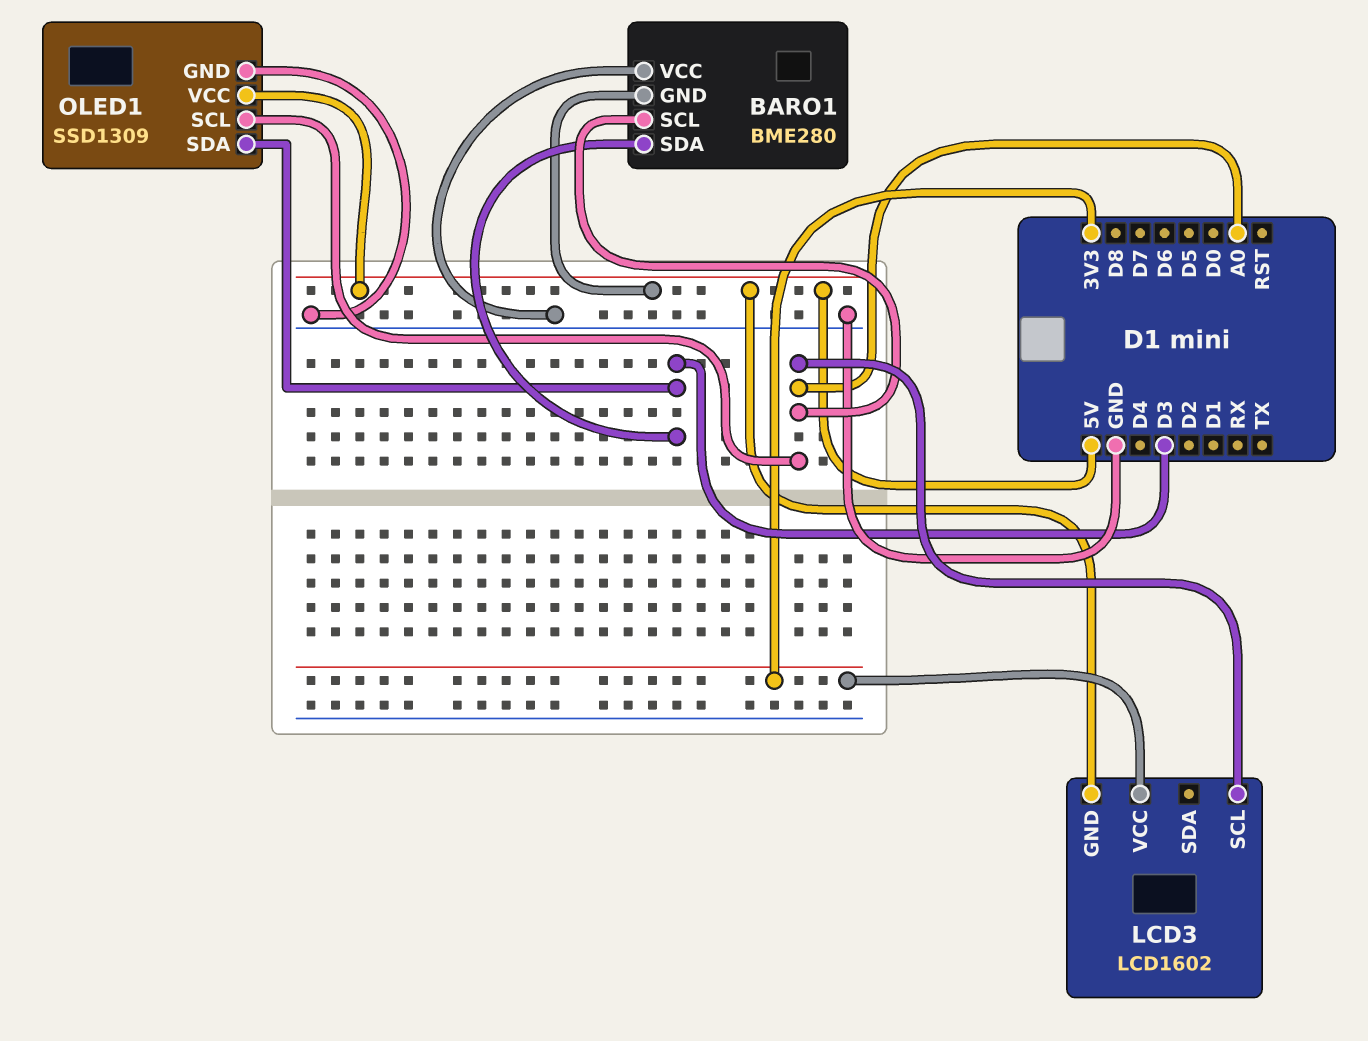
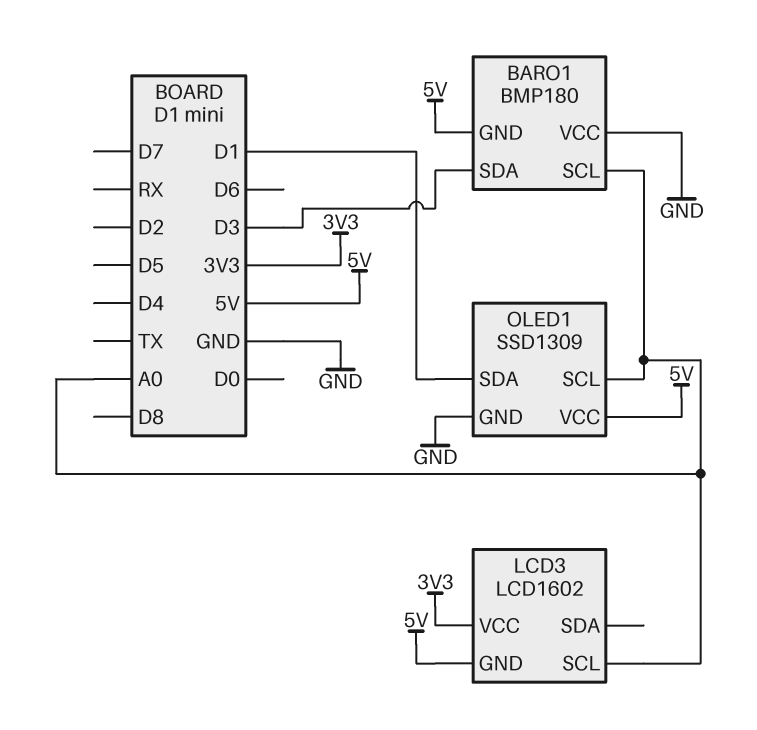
BARO1: BME280 -> BMP180
OLED1 pin SDA: D3 -> D1

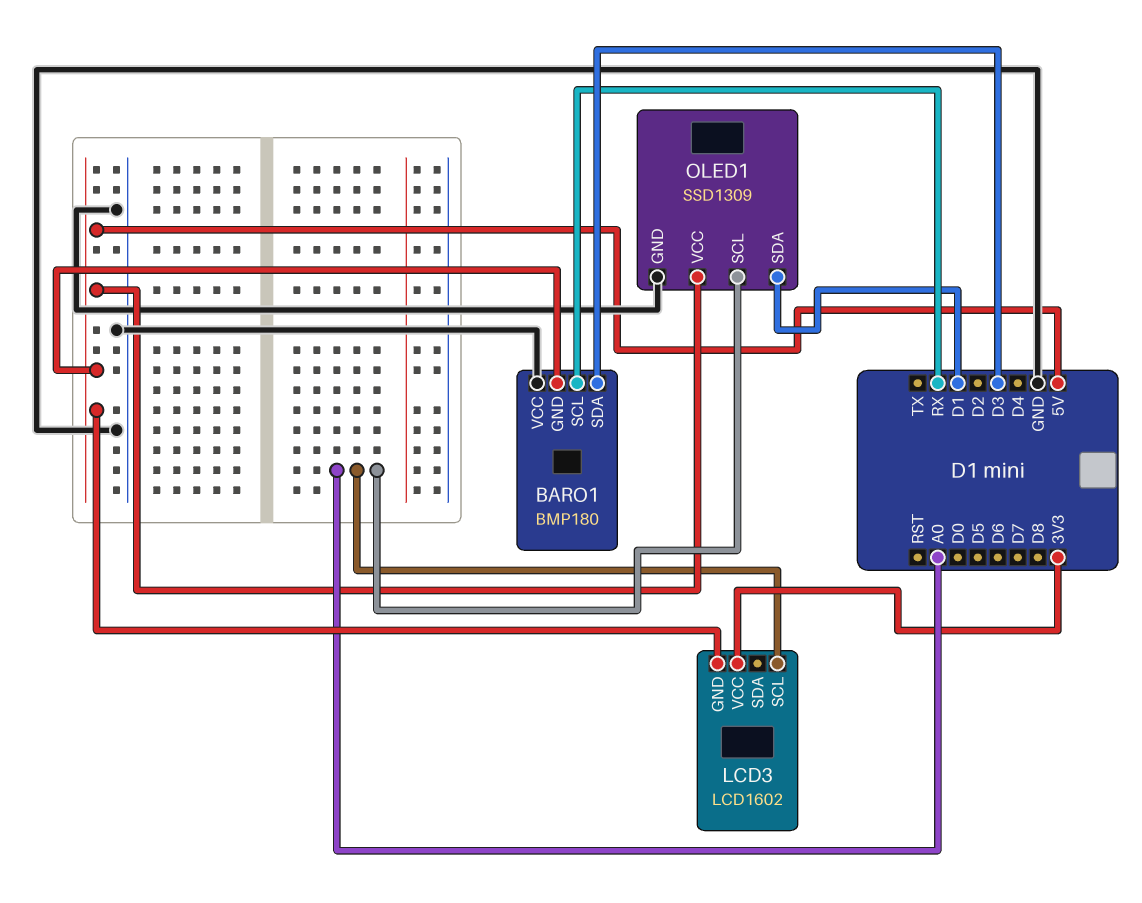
BARO1 pin SCL: A0 -> RX

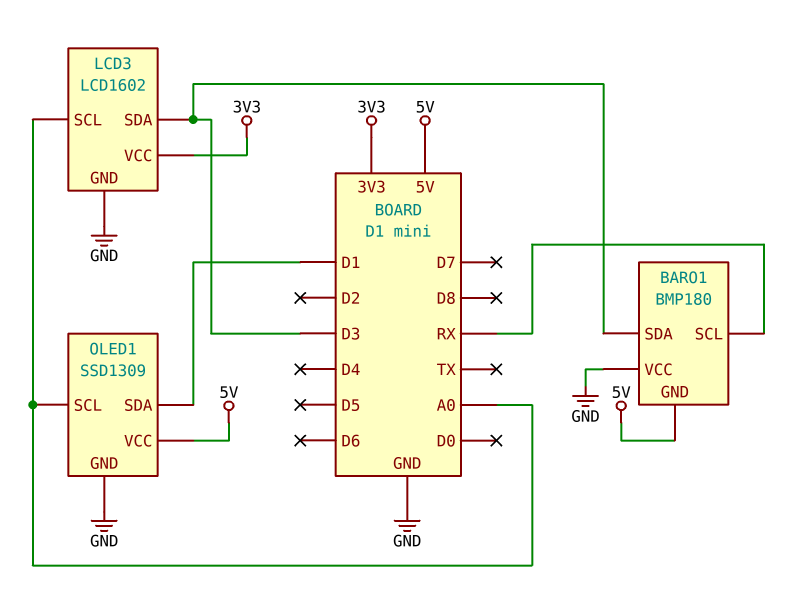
LCD3 pin GND: 5V -> GND
LCD3 pin SDA: none -> D3

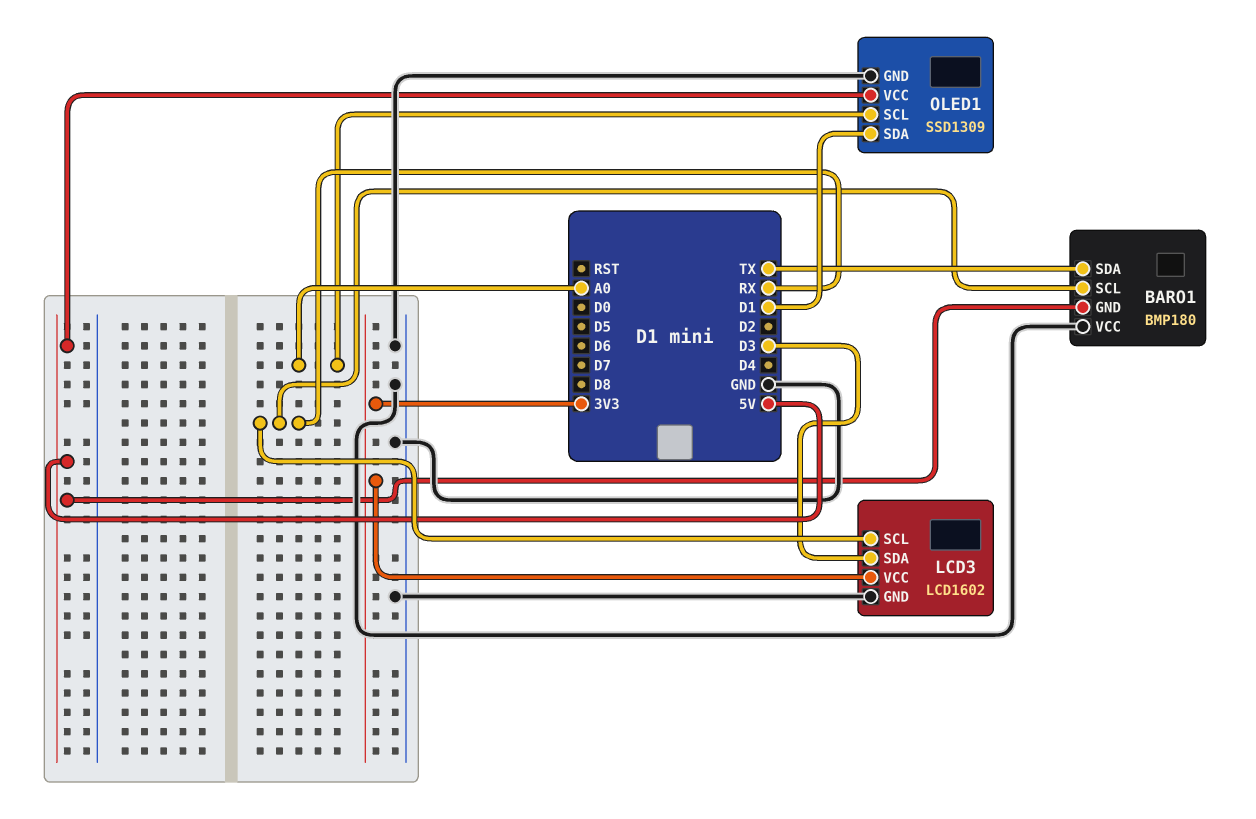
BARO1 pin SDA: D3 -> TX
LCD3 pin SCL: A0 -> RX

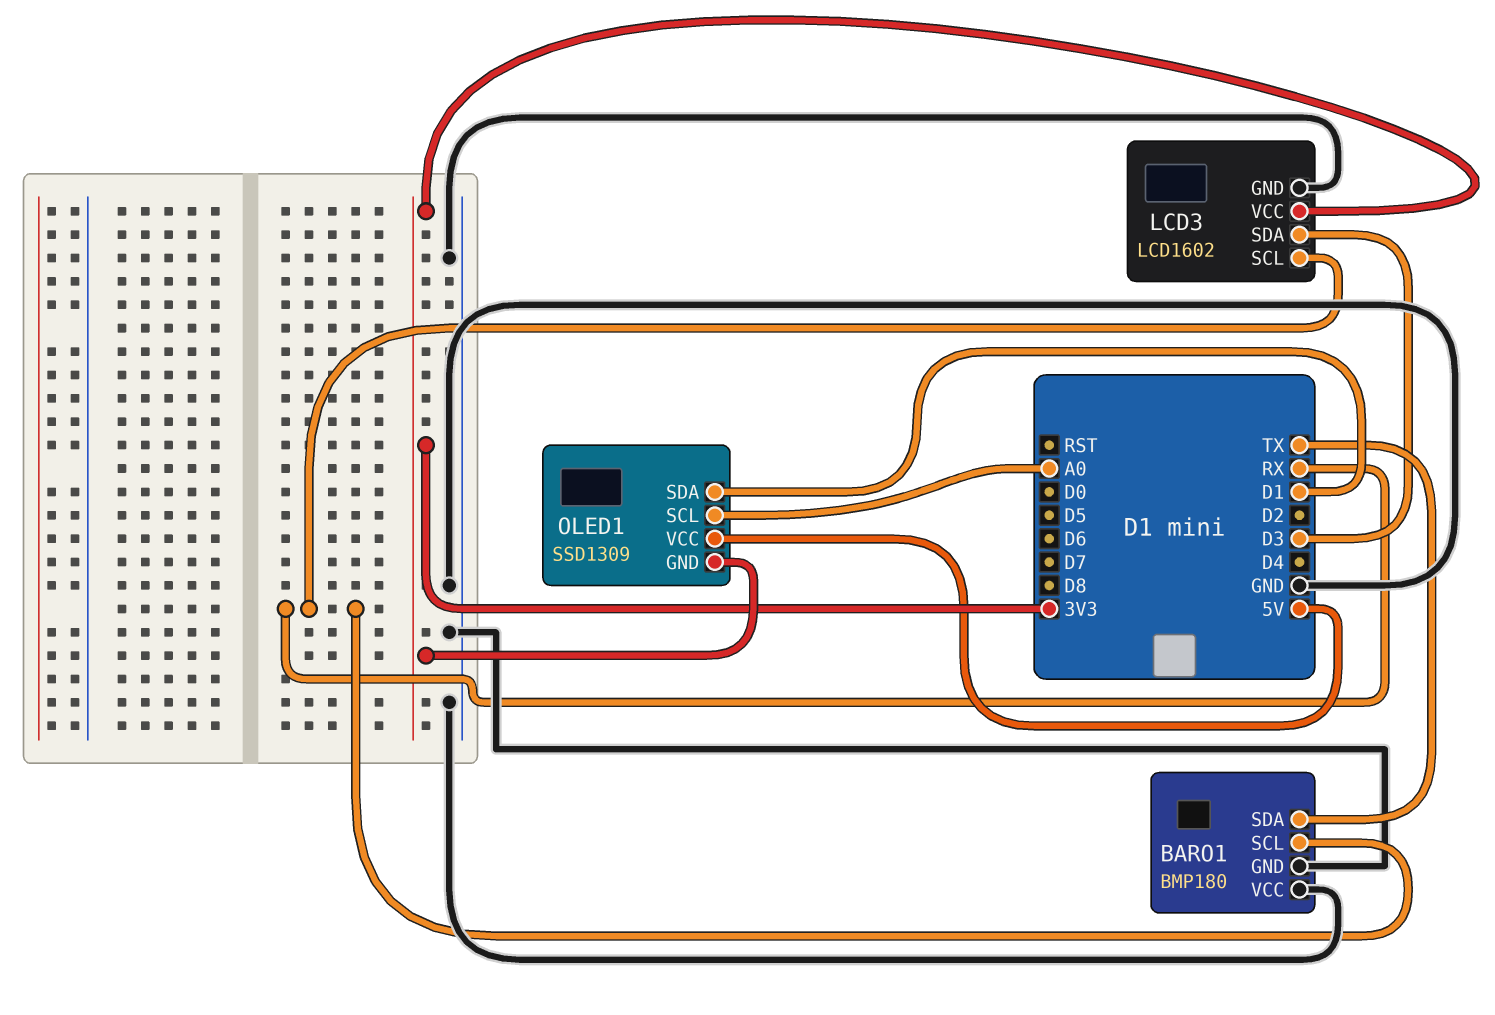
BARO1 pin GND: 5V -> GND
OLED1 pin GND: GND -> 3V3

